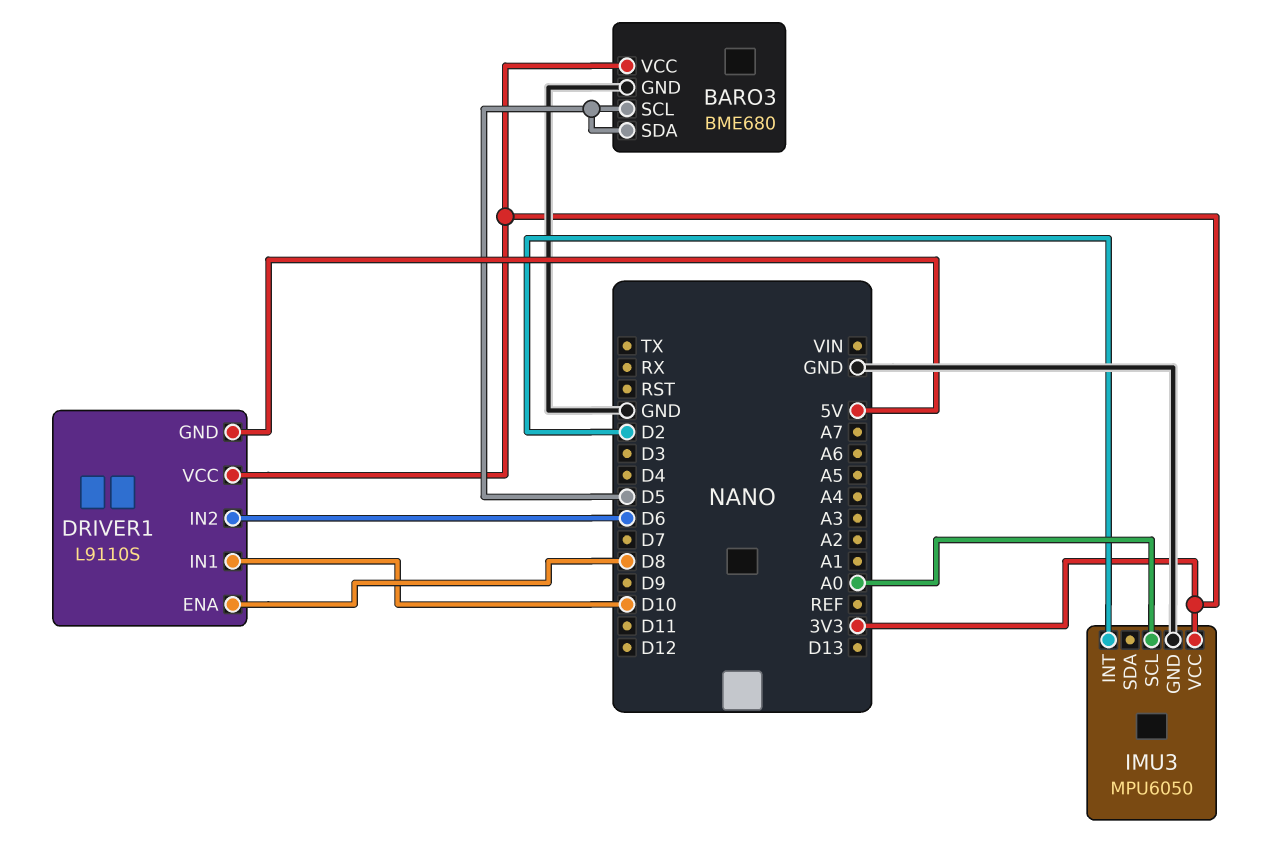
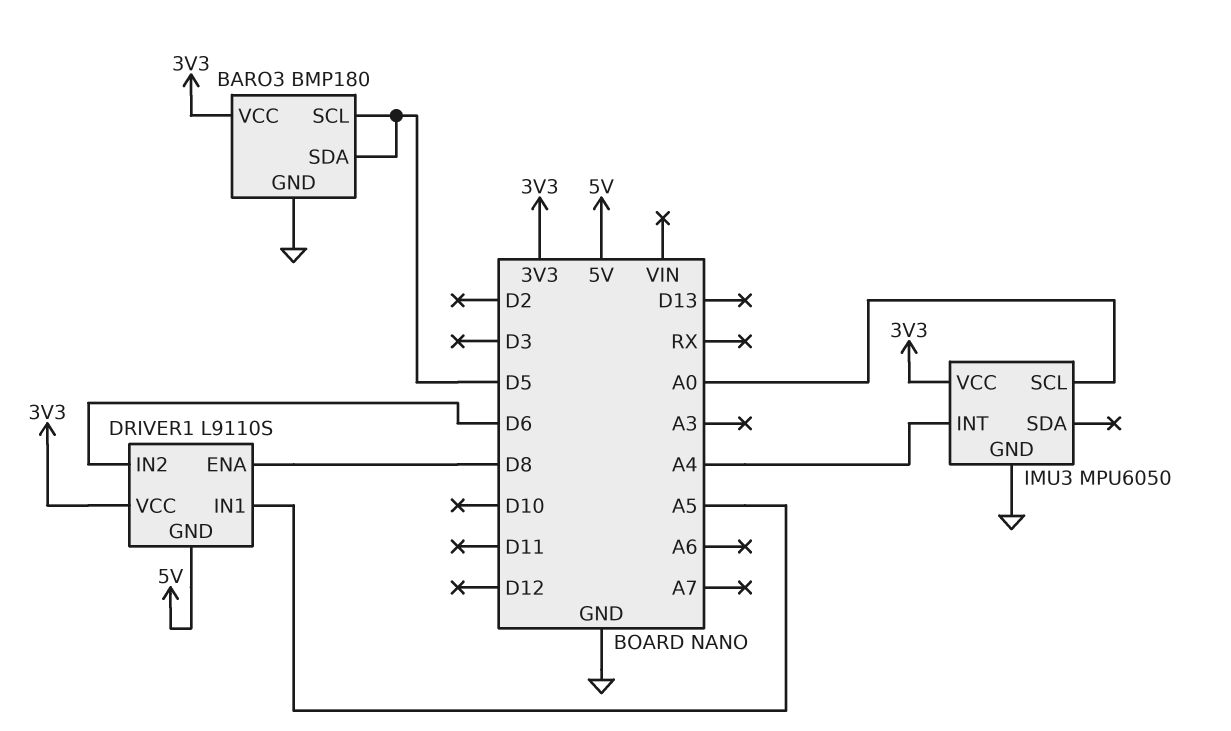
BARO3: BME680 -> BMP180
DRIVER1 pin IN1: D10 -> A5
IMU3 pin INT: D2 -> A4

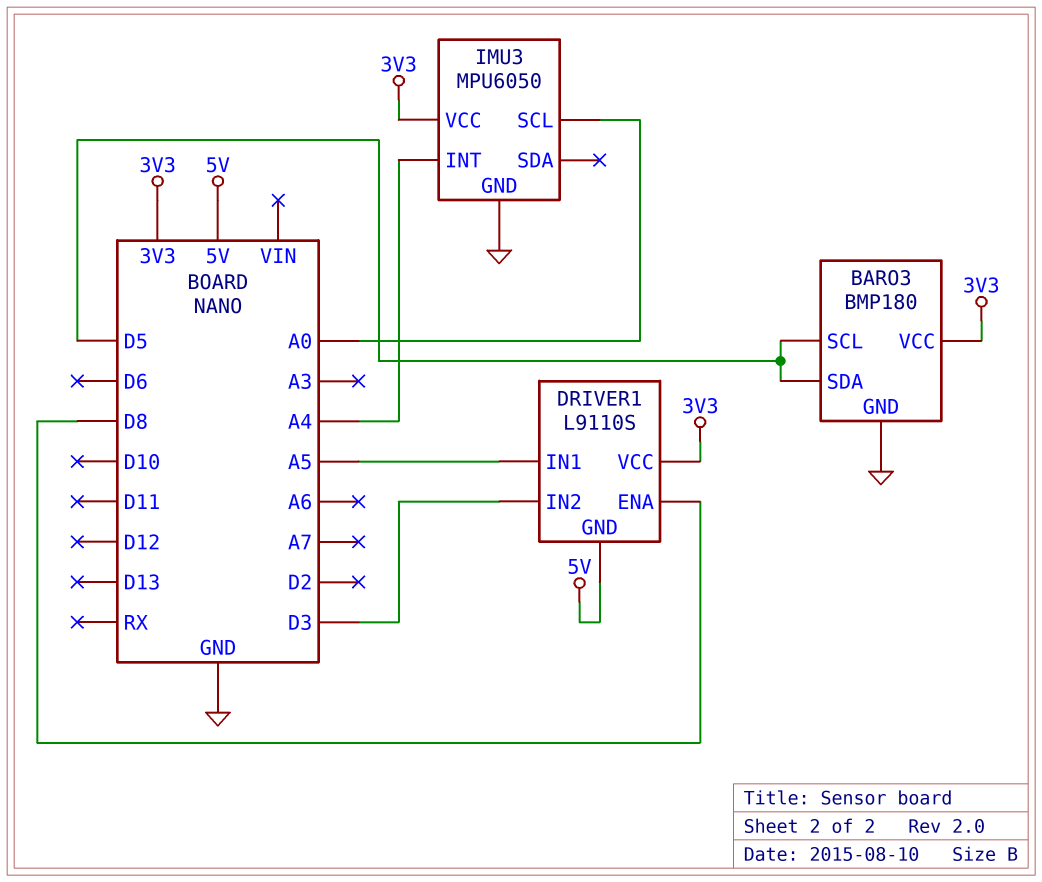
DRIVER1 pin IN2: D6 -> D3

